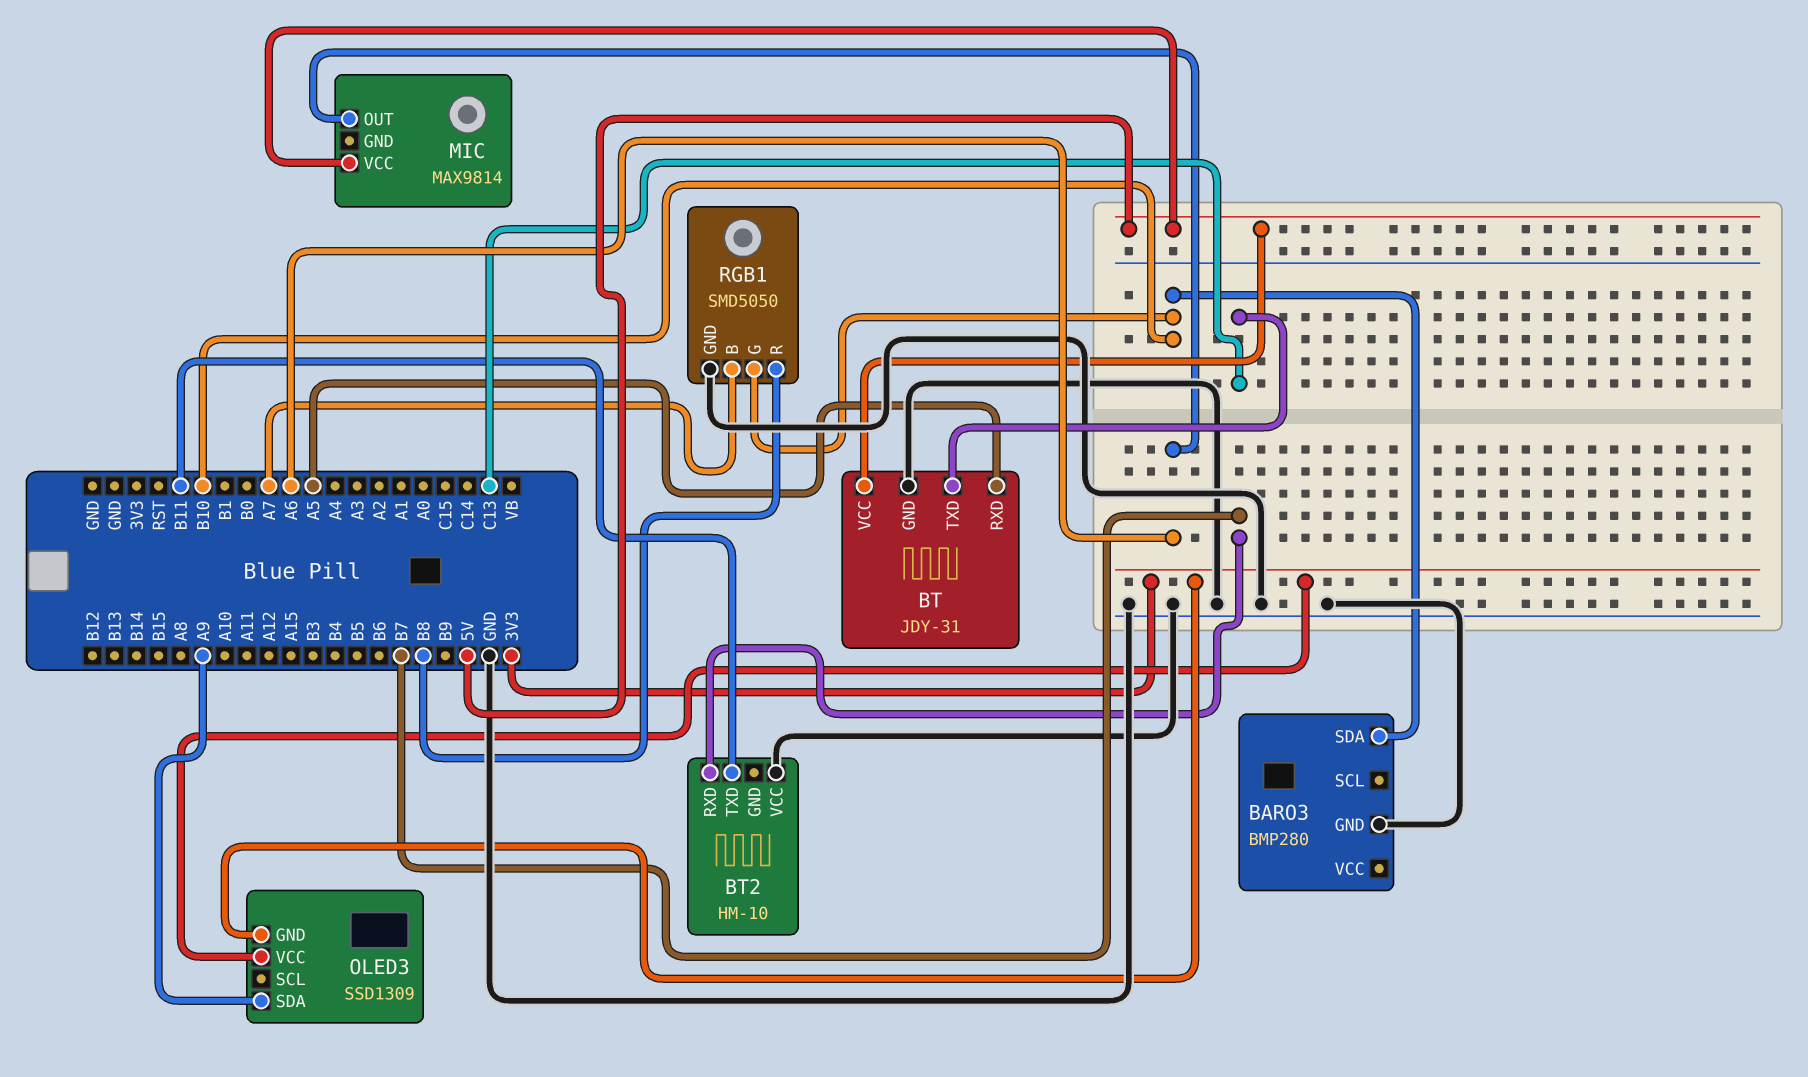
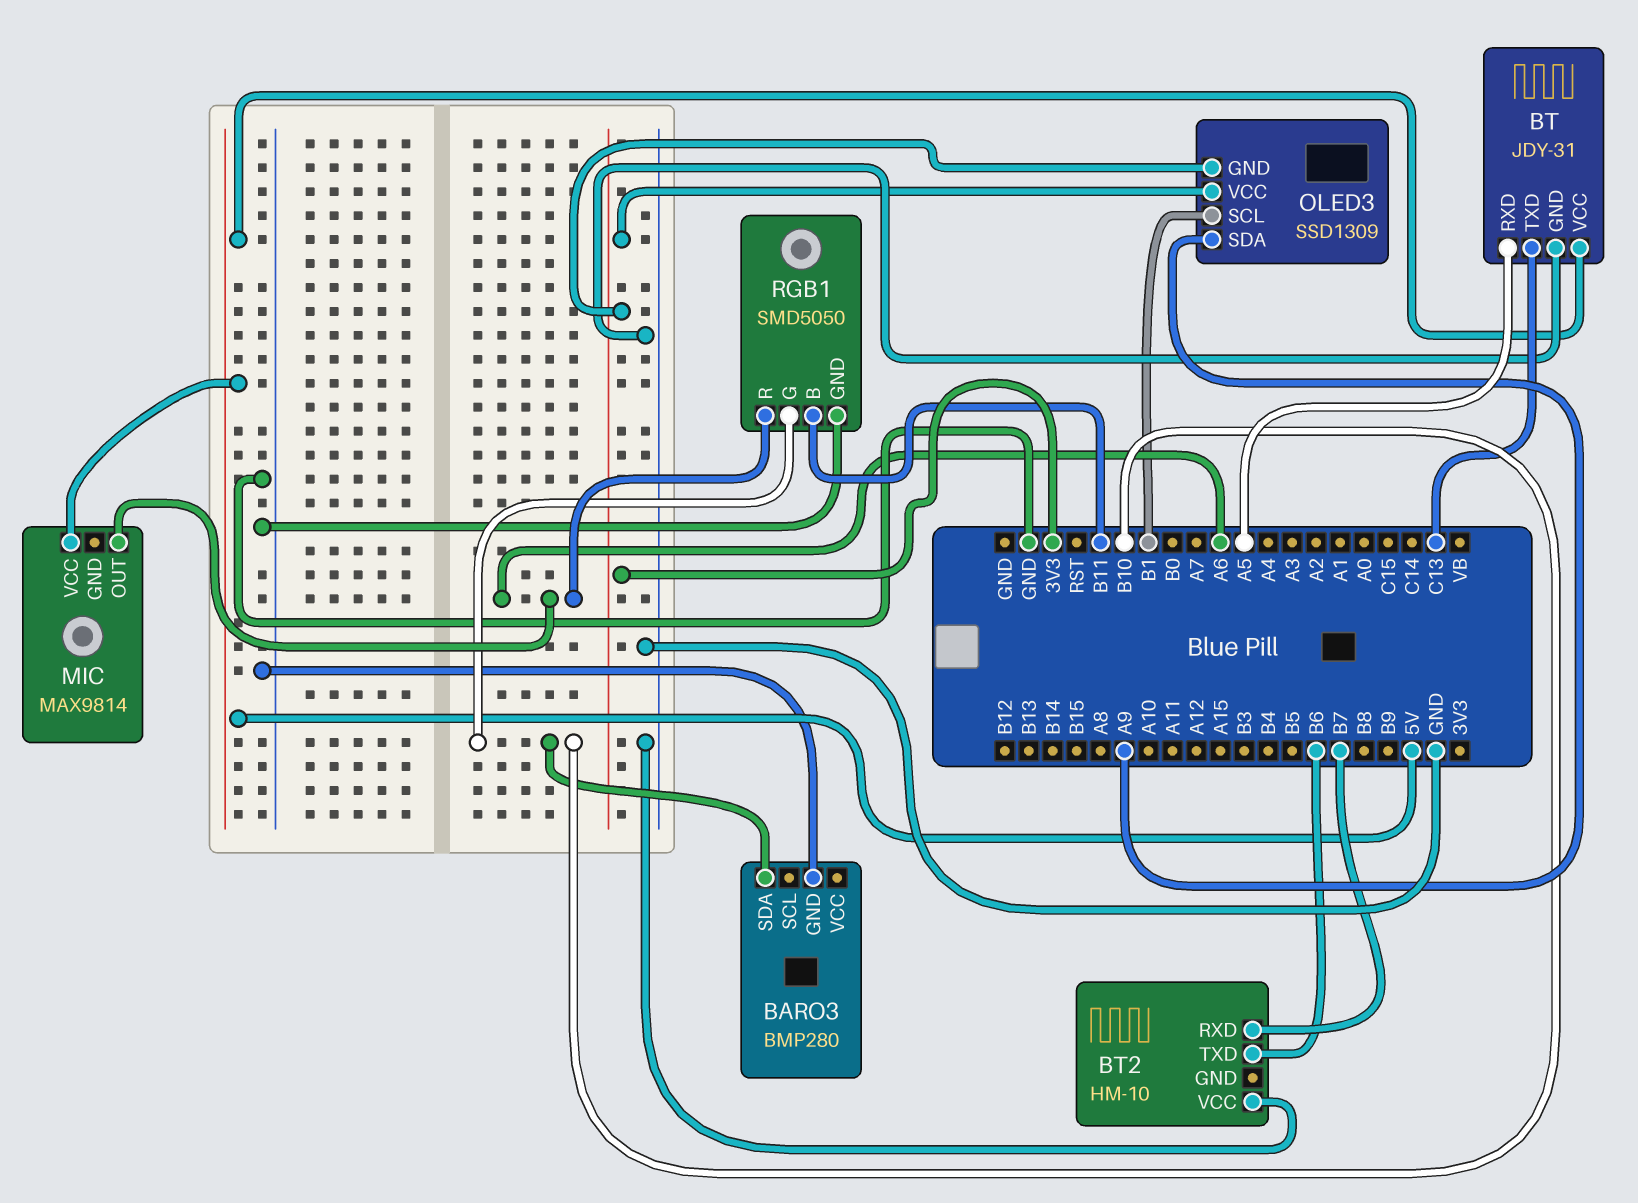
BT2 pin TXD: B11 -> B6
OLED3 pin SCL: none -> B1
RGB1 pin B: A7 -> B11
RGB1 pin R: B8 -> A6

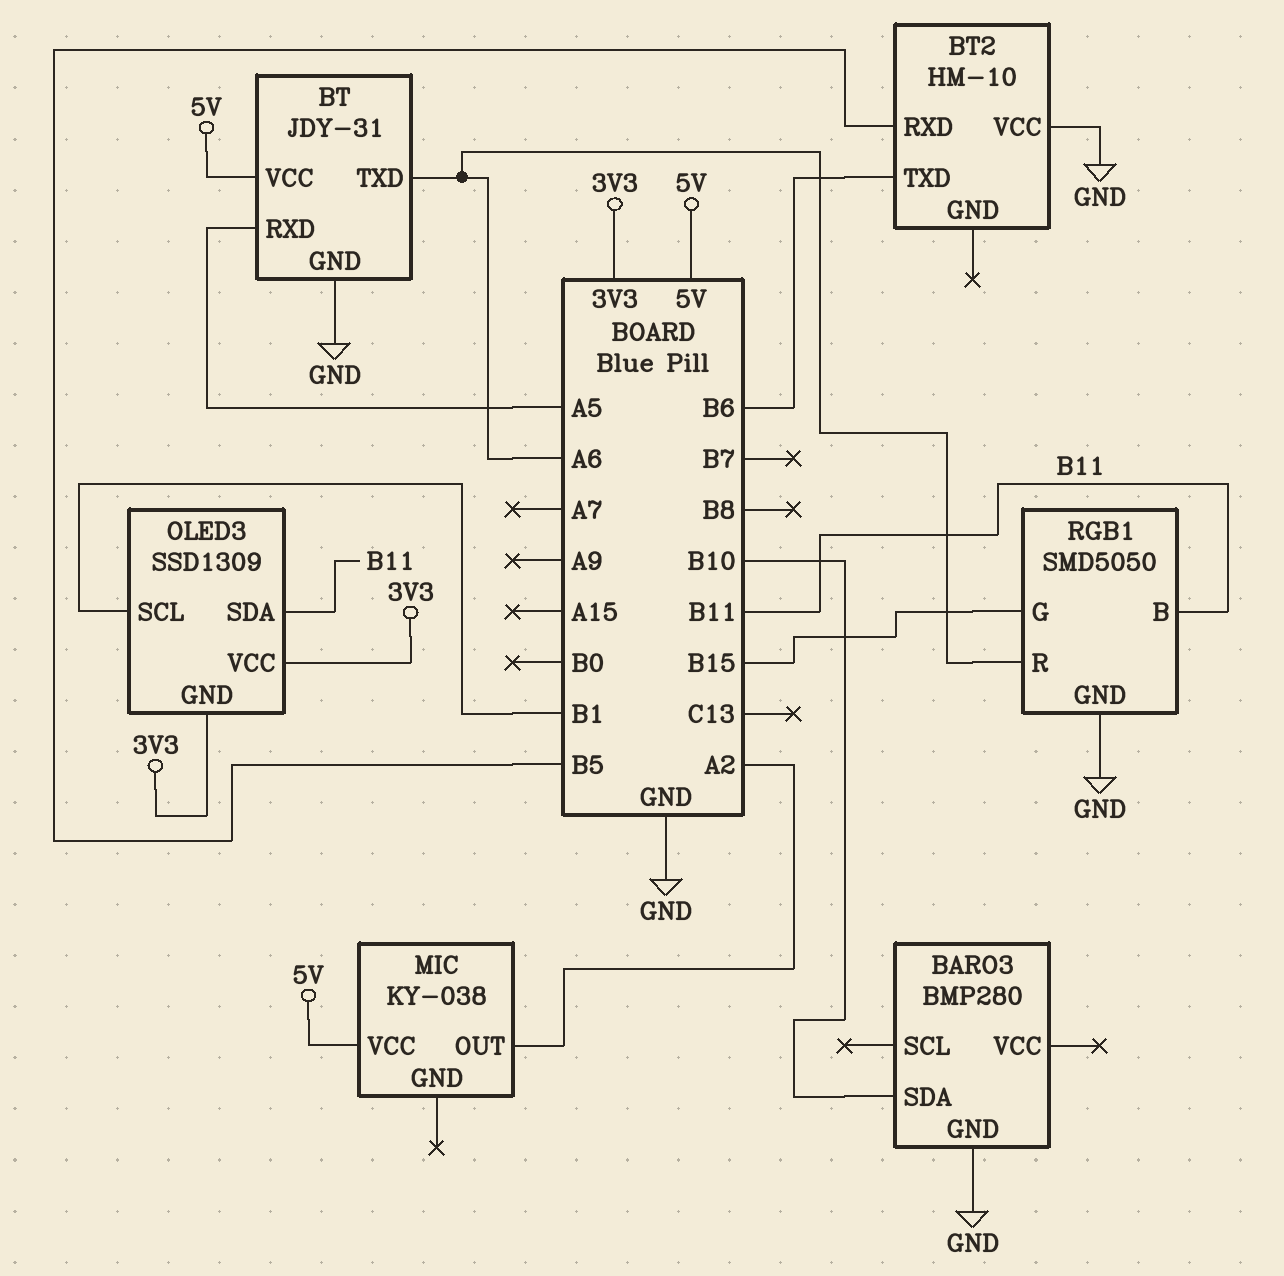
BT pin TXD: C13 -> A6
BT2 pin RXD: B7 -> B5
MIC: MAX9814 -> KY-038
MIC pin OUT: A6 -> A2
OLED3 pin SDA: A9 -> B11
RGB1 pin G: B10 -> B15

